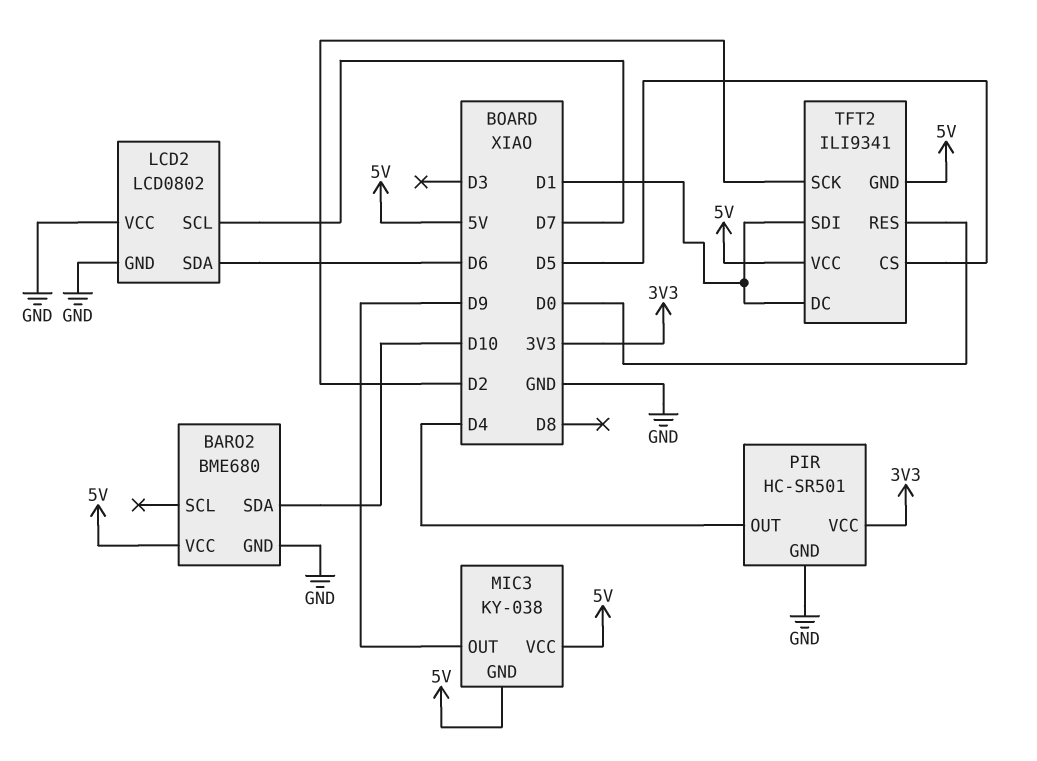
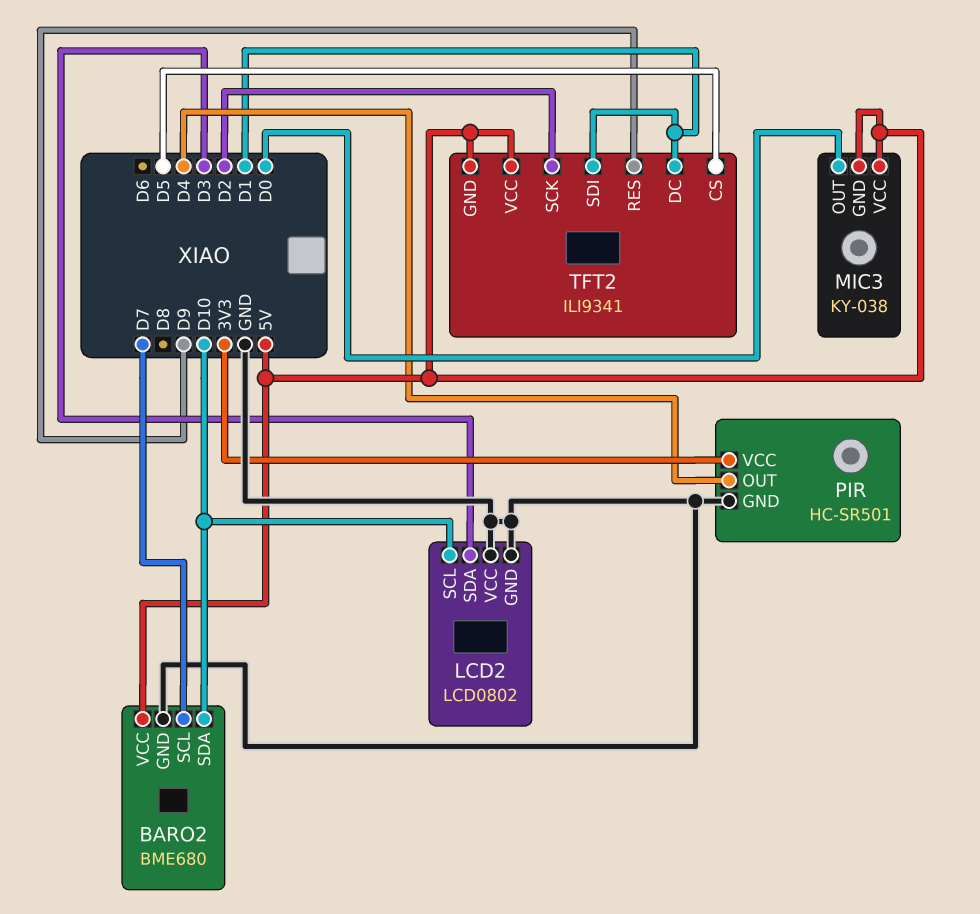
BARO2 pin SCL: none -> D7
LCD2 pin SCL: D7 -> D10
LCD2 pin SDA: D6 -> D3
MIC3 pin OUT: D9 -> D0
TFT2 pin RES: D0 -> D9

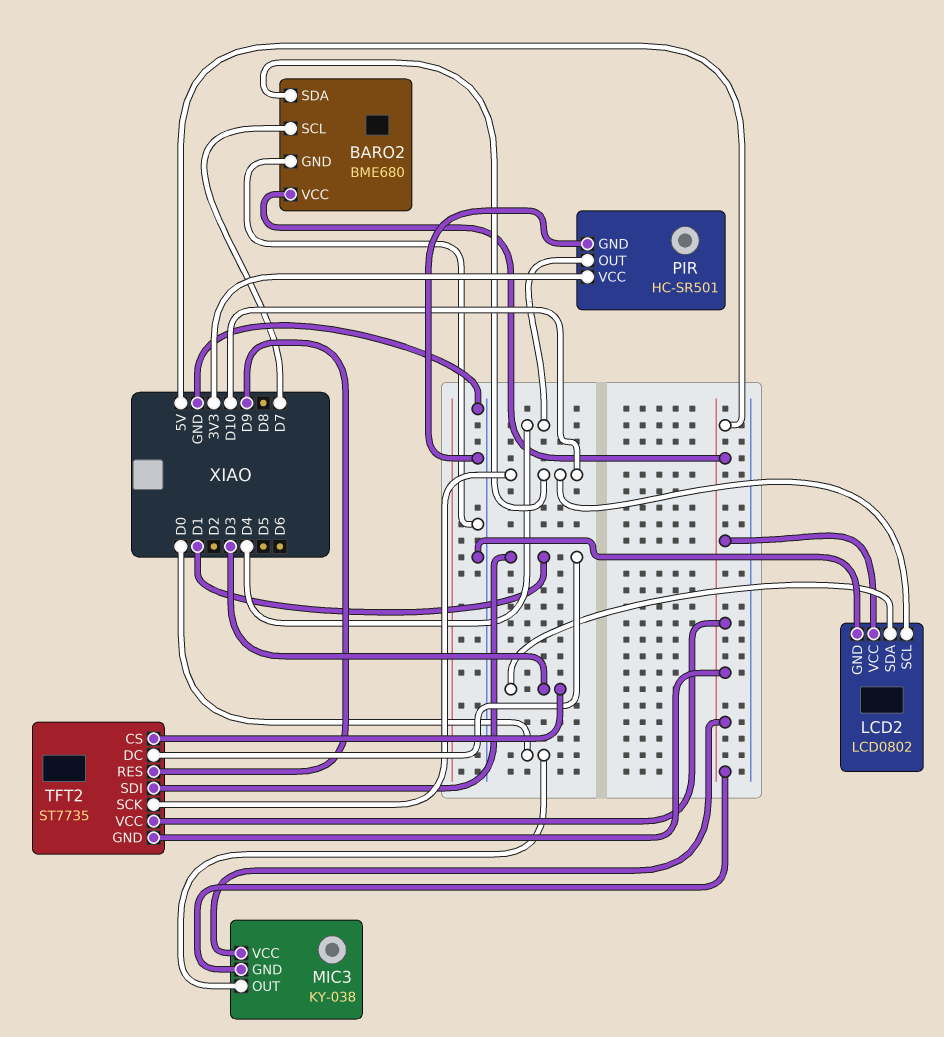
LCD2 pin VCC: GND -> 5V
TFT2: ILI9341 -> ST7735
TFT2 pin CS: D5 -> D3
TFT2 pin SCK: D2 -> D10

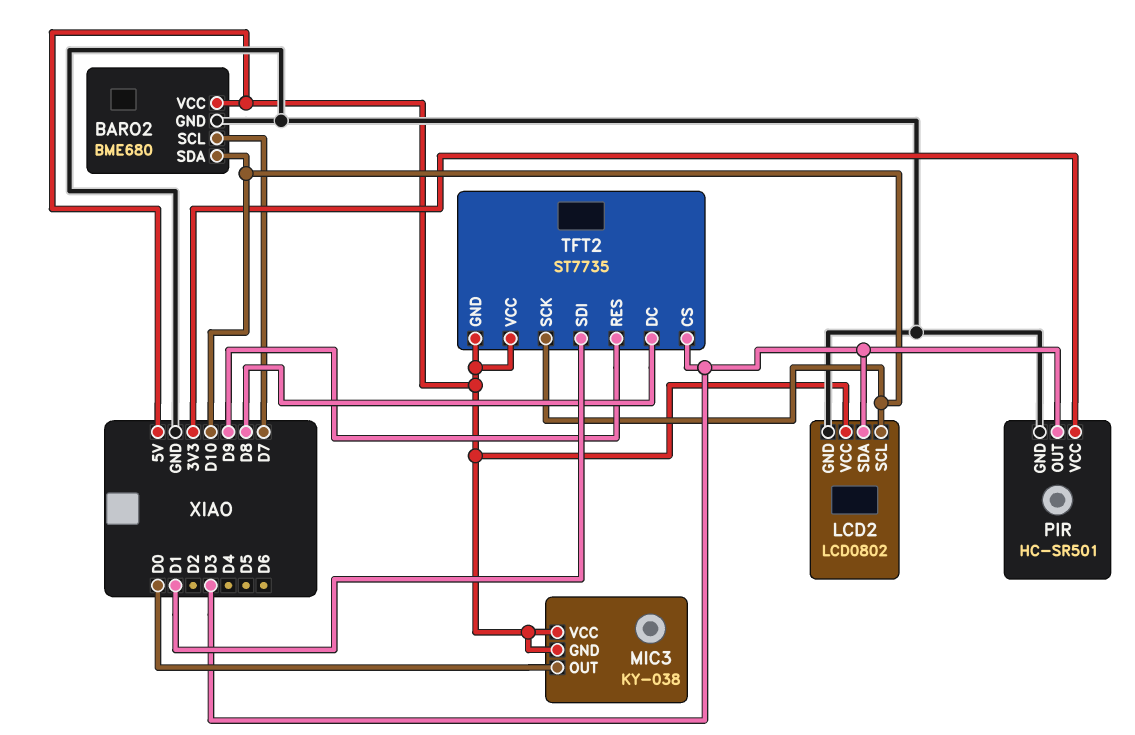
PIR pin OUT: D4 -> D3
TFT2 pin DC: D1 -> D8

